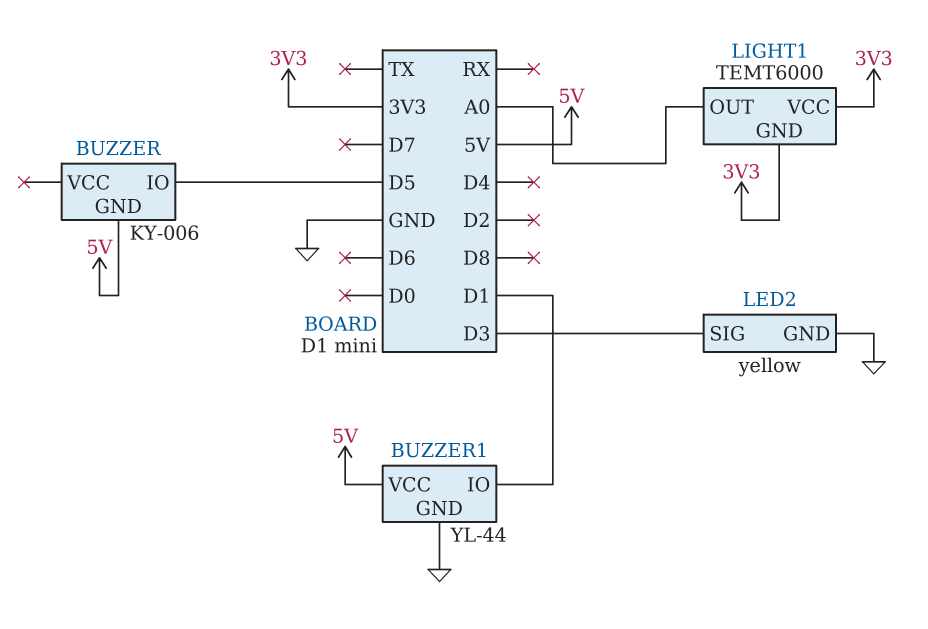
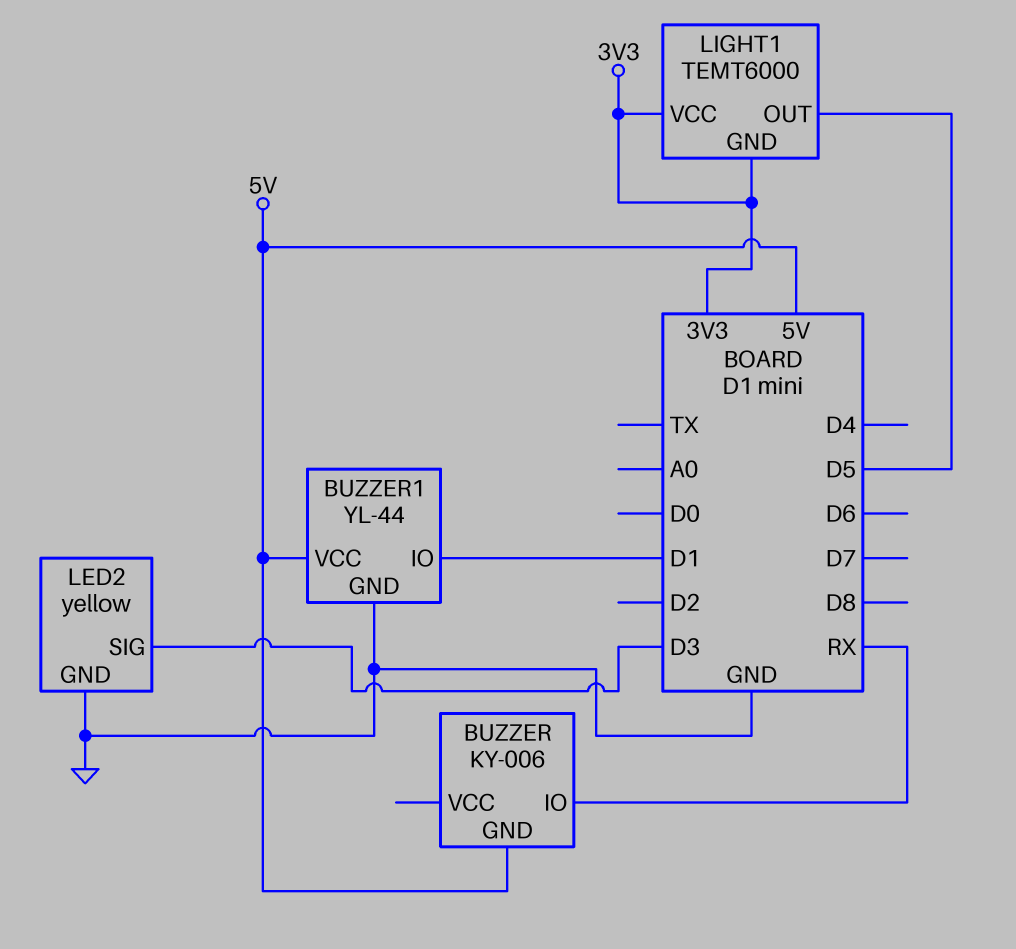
BUZZER pin IO: D5 -> RX
LIGHT1 pin OUT: A0 -> D5

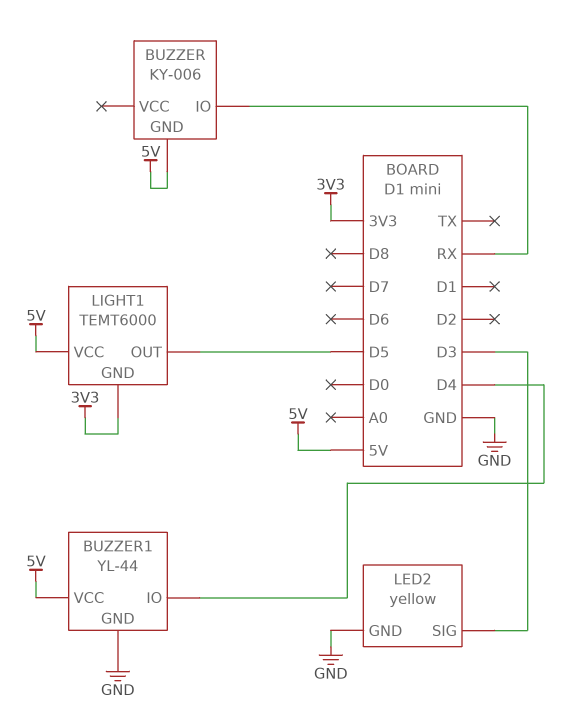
BUZZER1 pin IO: D1 -> D4
LIGHT1 pin VCC: 3V3 -> 5V

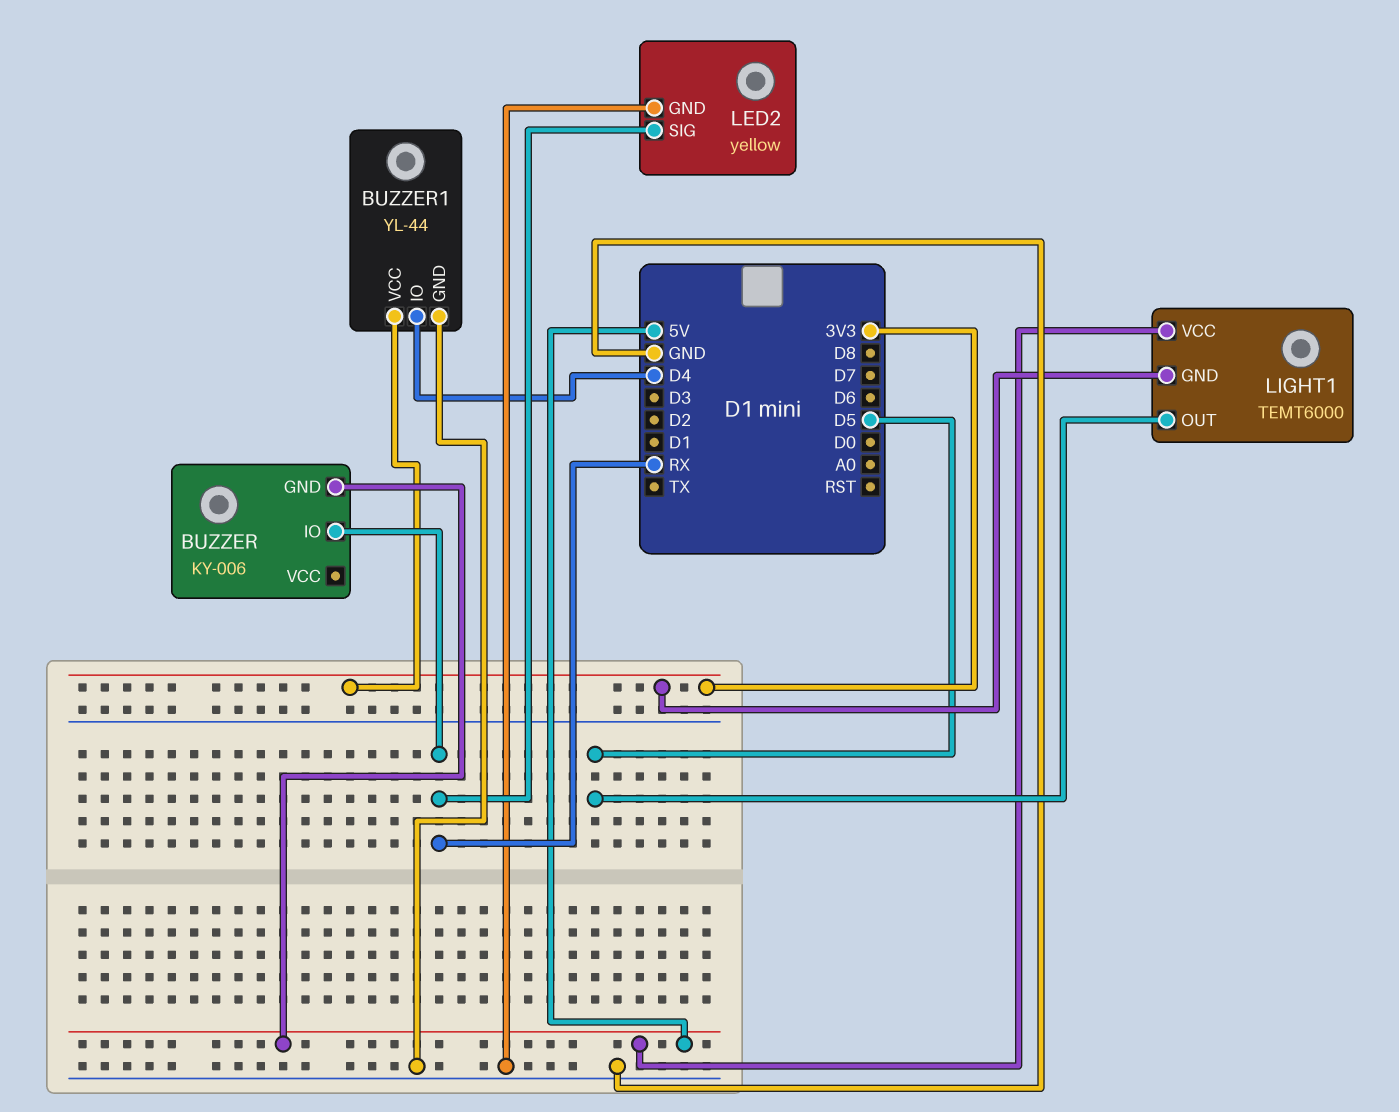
BUZZER1 pin VCC: 5V -> 3V3
LED2 pin SIG: D3 -> RX

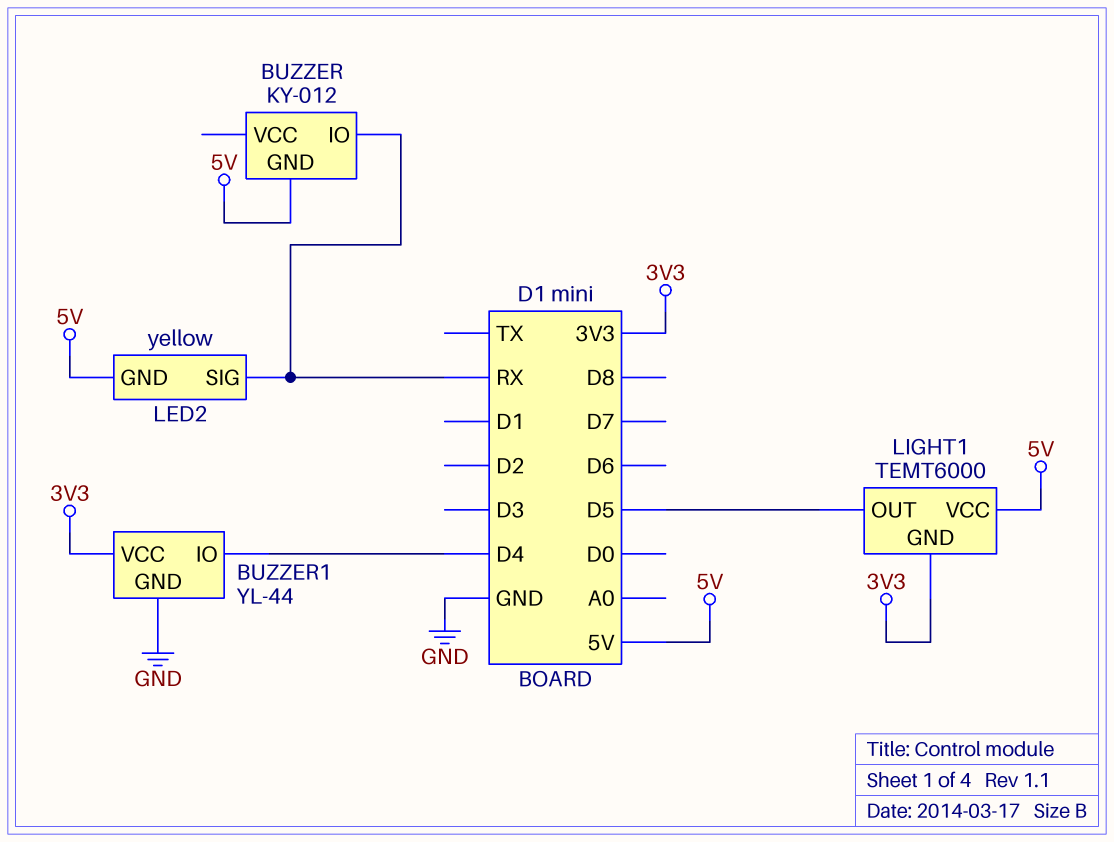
BUZZER: KY-006 -> KY-012
LED2 pin GND: GND -> 5V

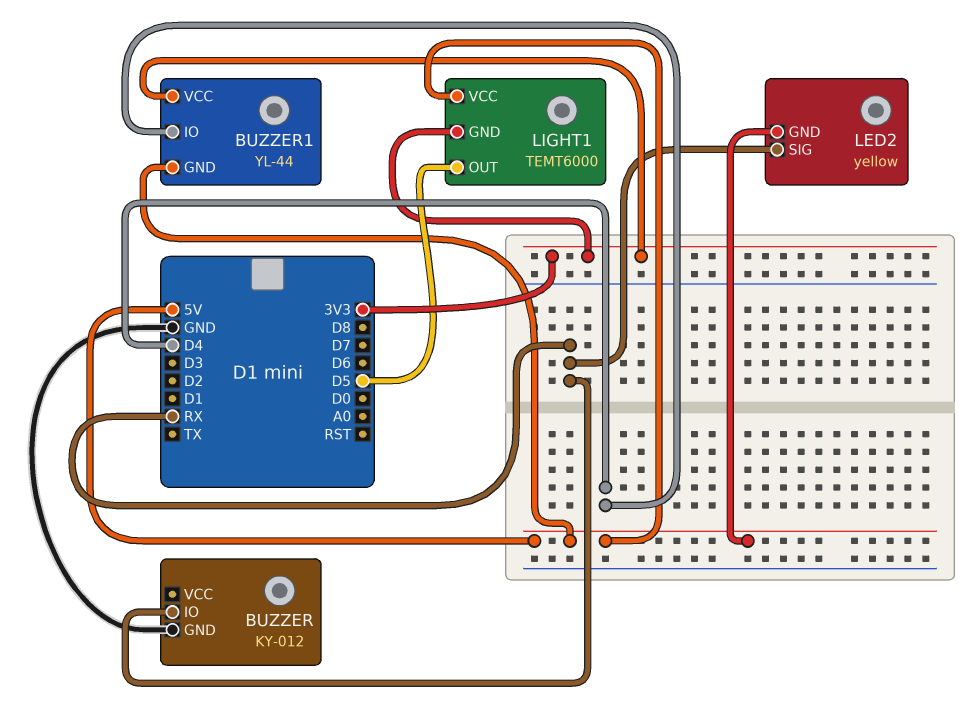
BUZZER pin GND: 5V -> GND
BUZZER1 pin GND: GND -> 5V

